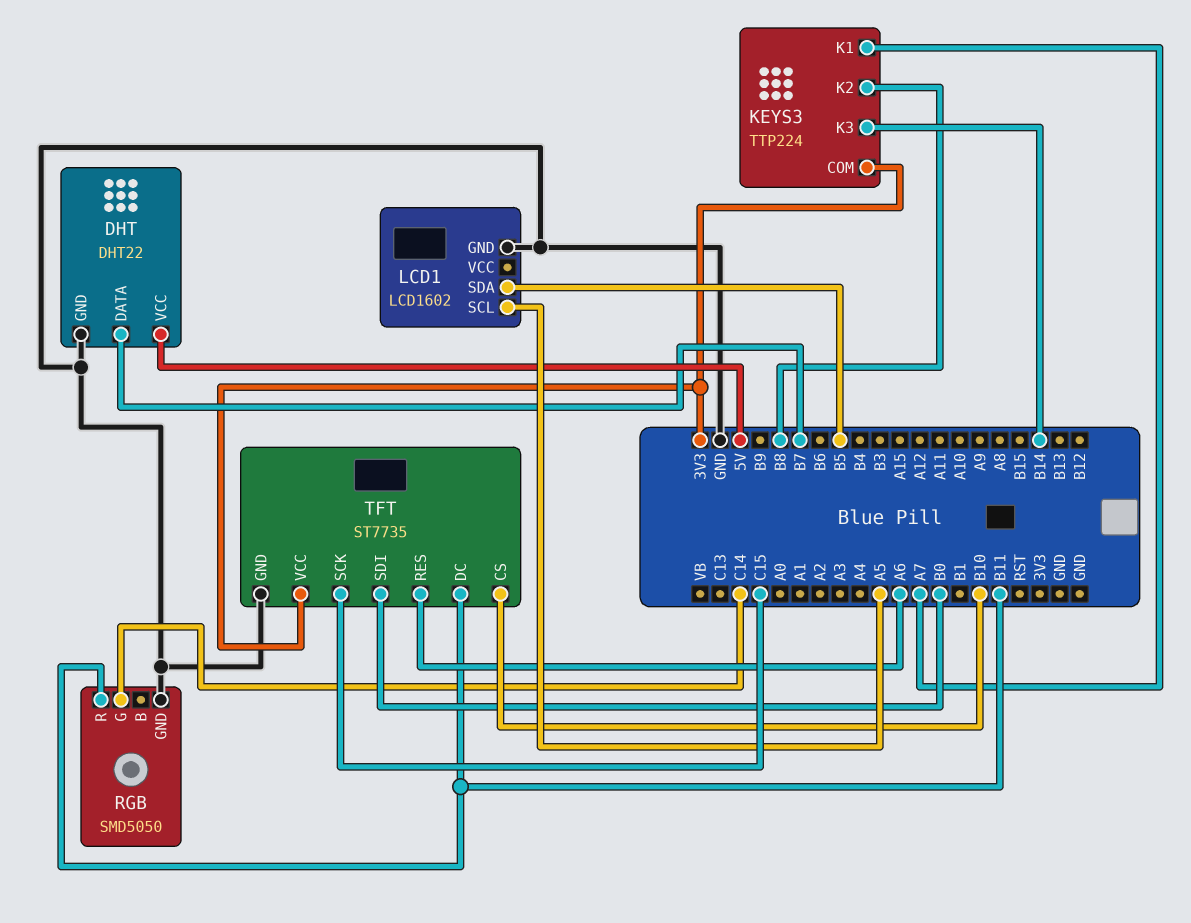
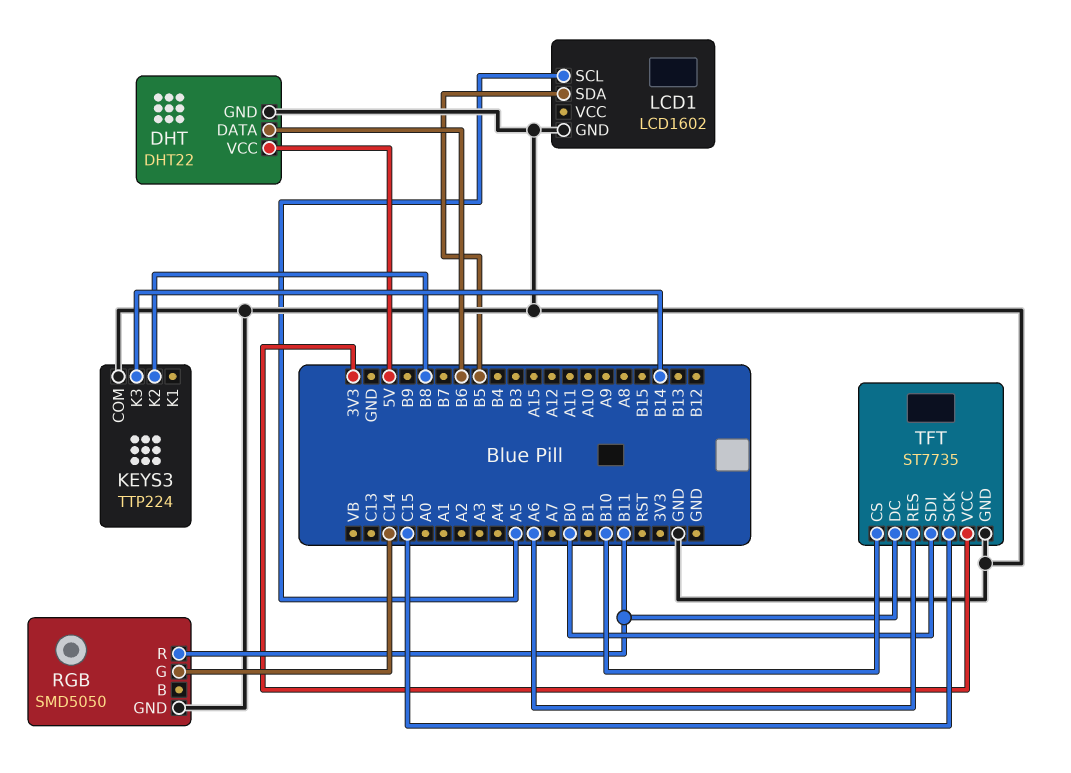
DHT pin DATA: B7 -> B6
KEYS3 pin COM: 3V3 -> GND
KEYS3 pin K1: A7 -> none

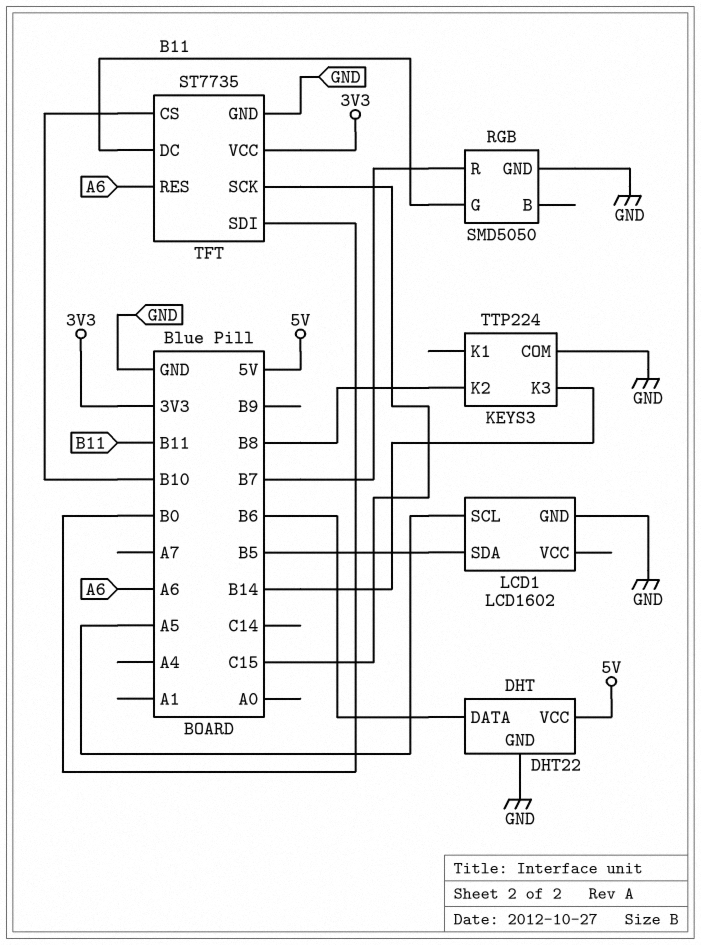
RGB pin G: C14 -> B11
RGB pin R: B11 -> B7

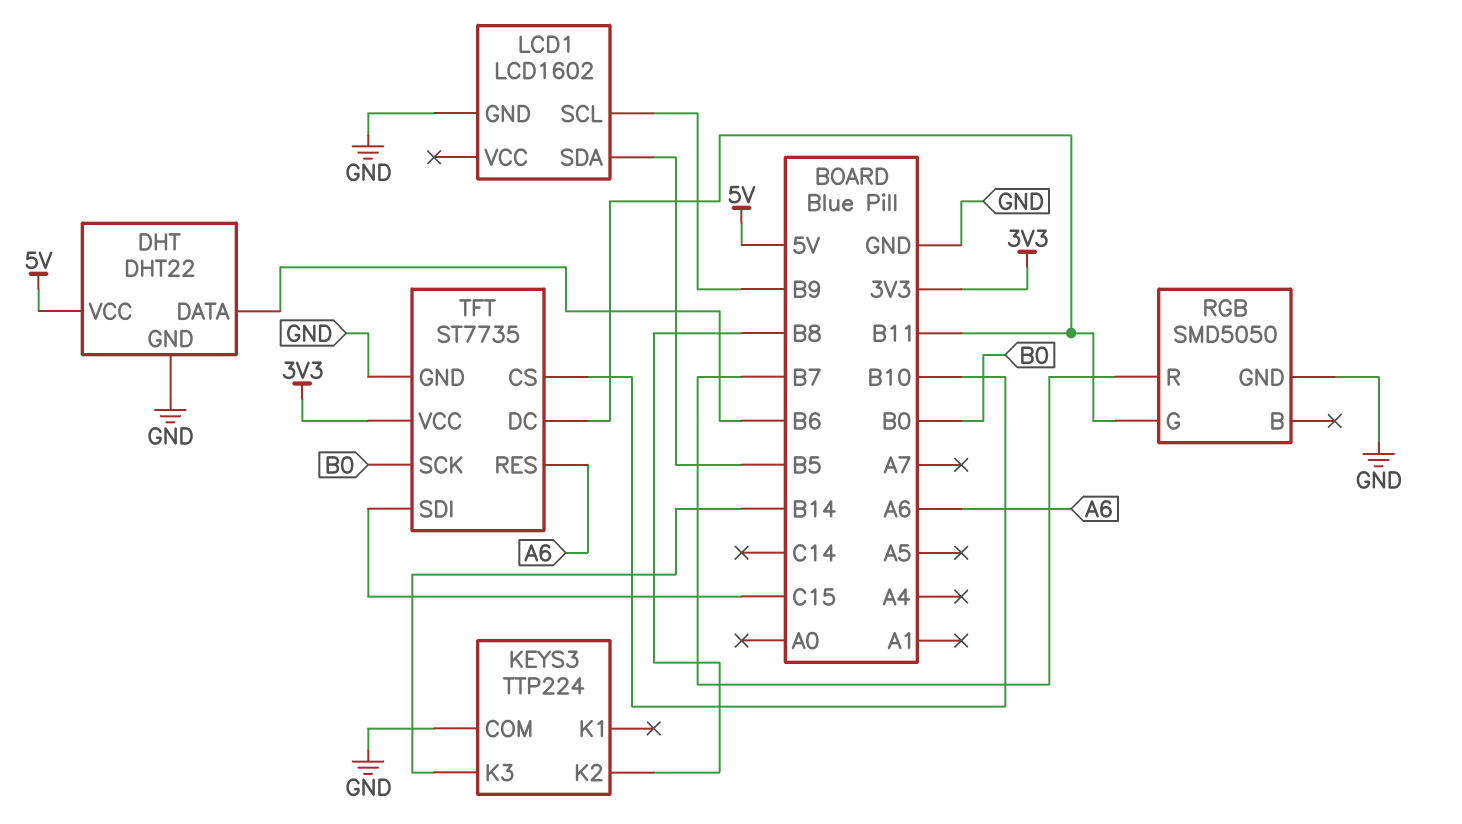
LCD1 pin SCL: A5 -> B9
TFT pin SCK: C15 -> B0
TFT pin SDI: B0 -> C15

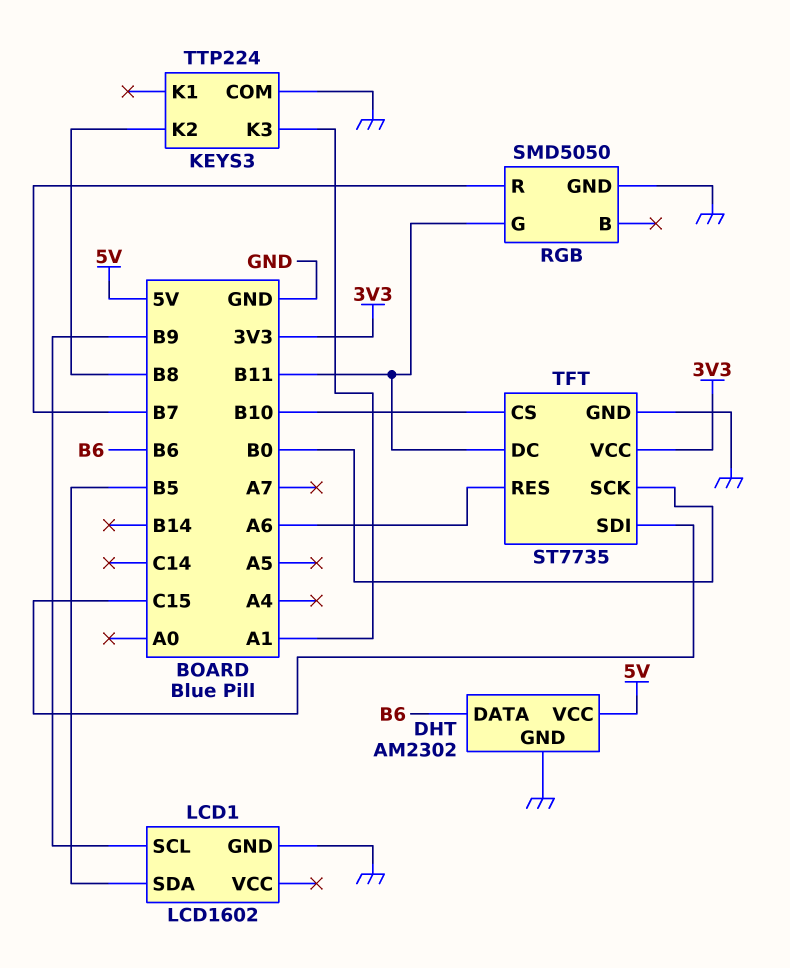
DHT: DHT22 -> AM2302
KEYS3 pin K3: B14 -> A1

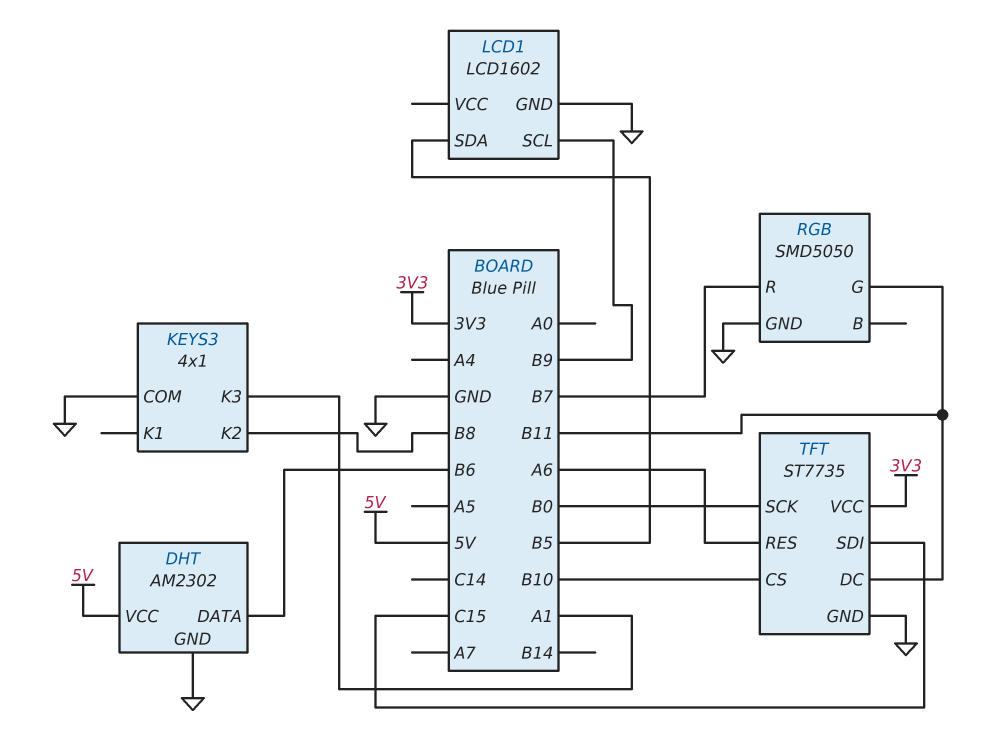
KEYS3: TTP224 -> 4x1

